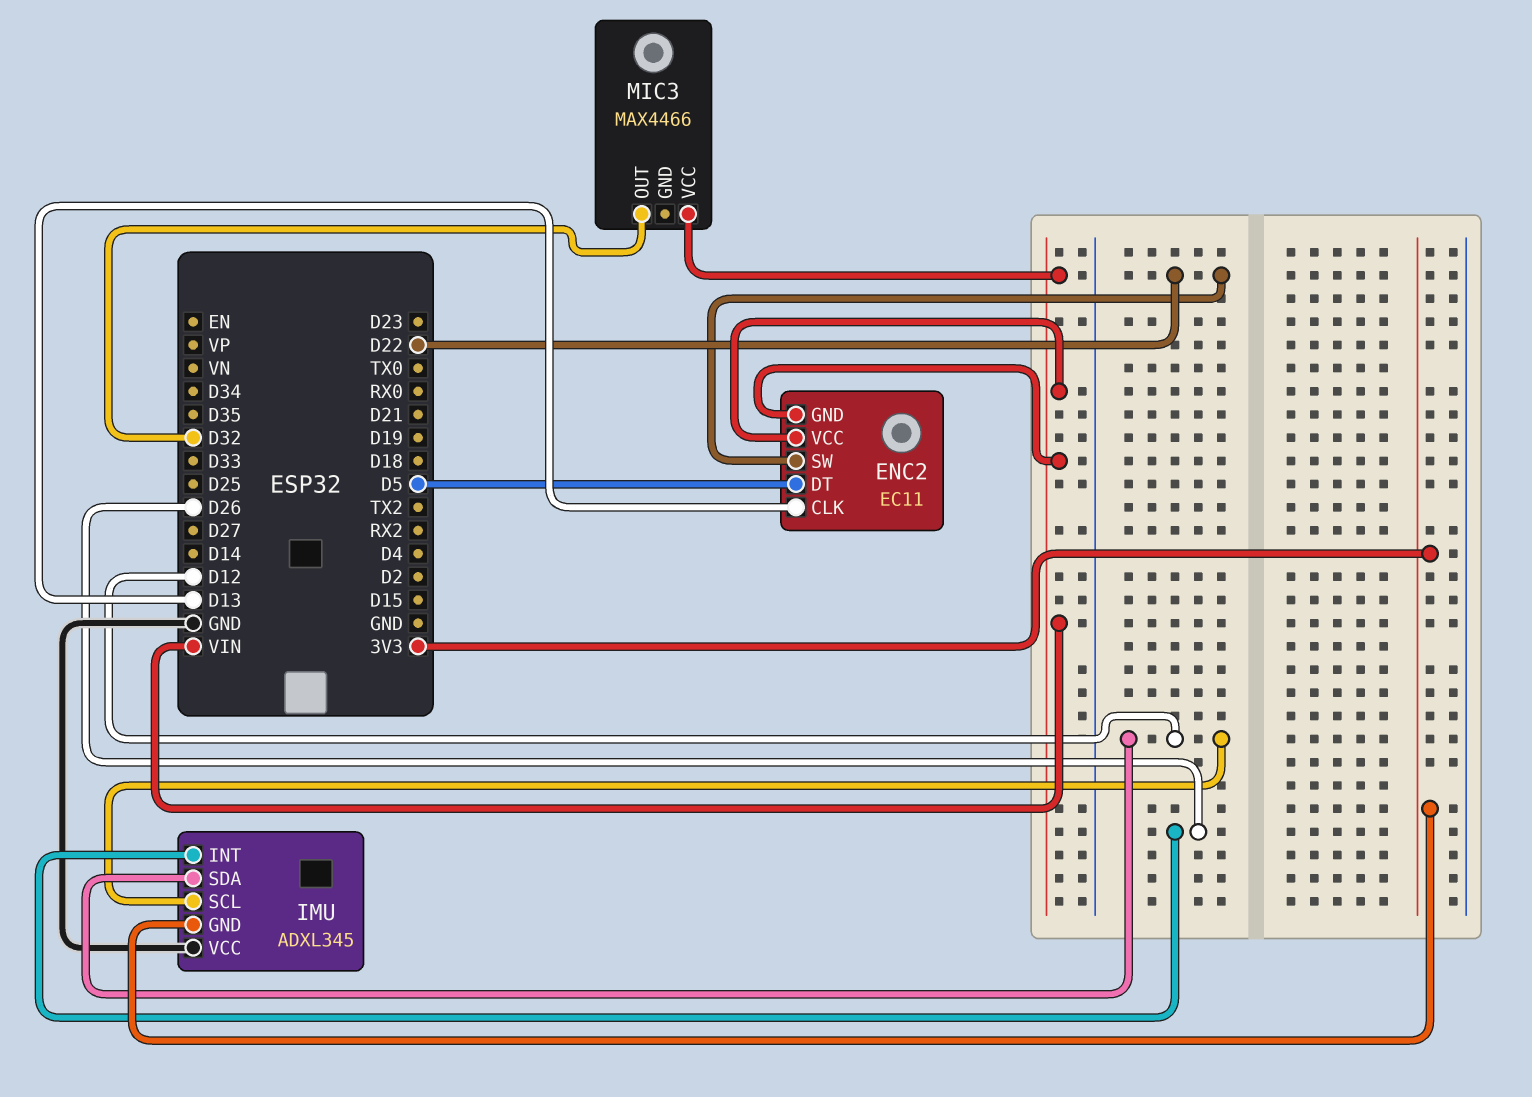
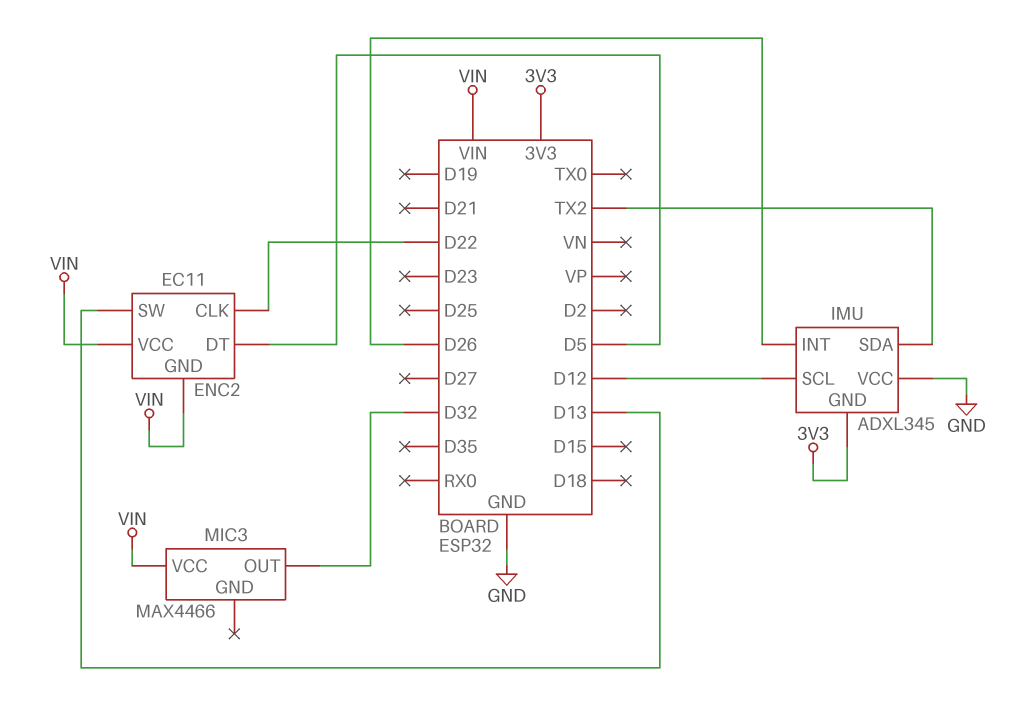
ENC2 pin CLK: D13 -> D22
ENC2 pin SW: D22 -> D13
IMU pin SDA: D12 -> TX2

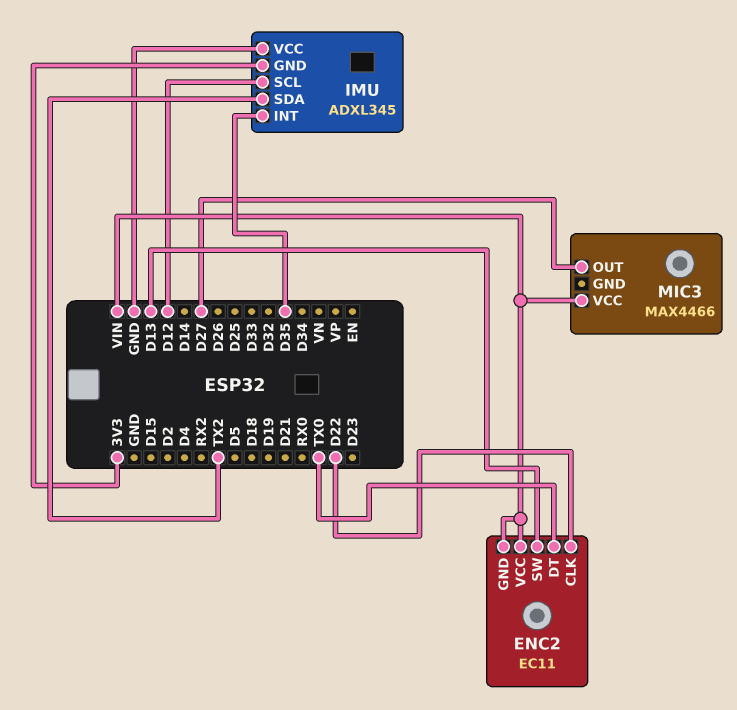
ENC2 pin DT: D5 -> TX0
IMU pin INT: D26 -> D35
MIC3 pin OUT: D32 -> D27

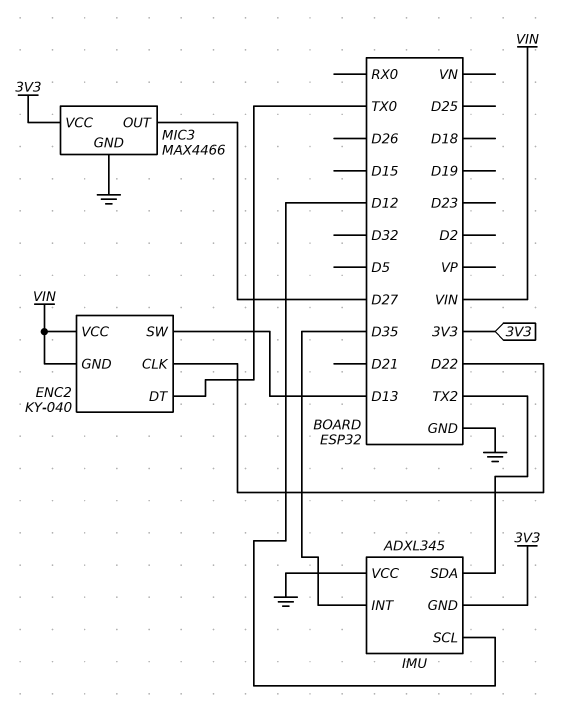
ENC2: EC11 -> KY-040
MIC3 pin GND: none -> GND
MIC3 pin VCC: VIN -> 3V3

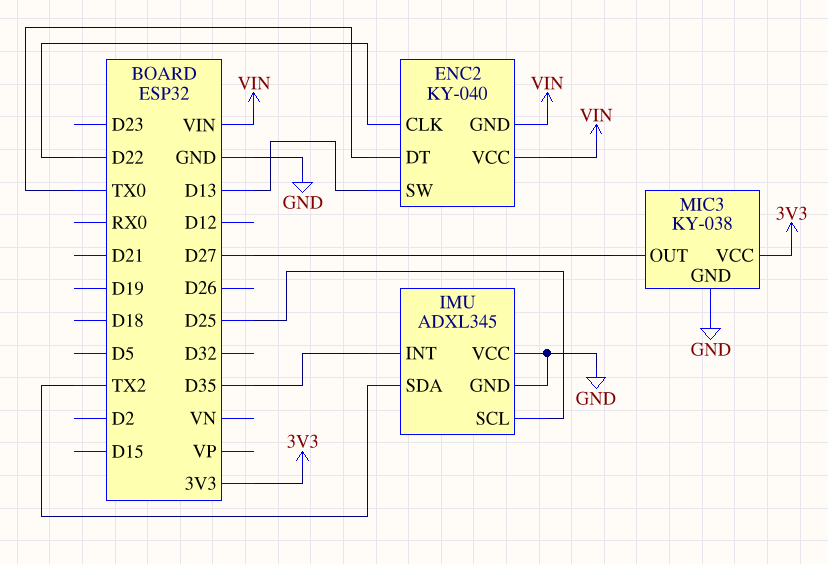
IMU pin GND: 3V3 -> GND
IMU pin SCL: D12 -> D25
MIC3: MAX4466 -> KY-038

